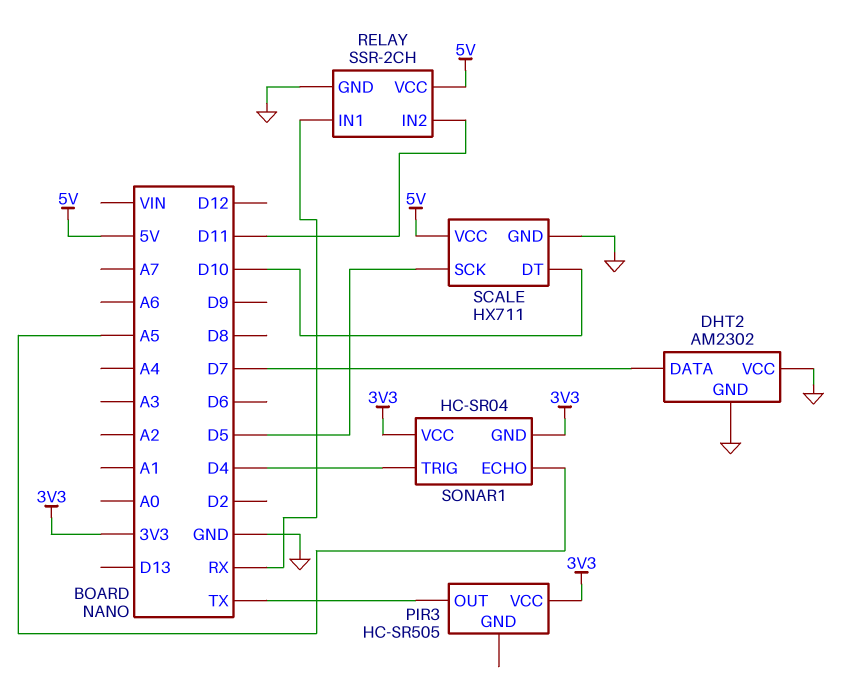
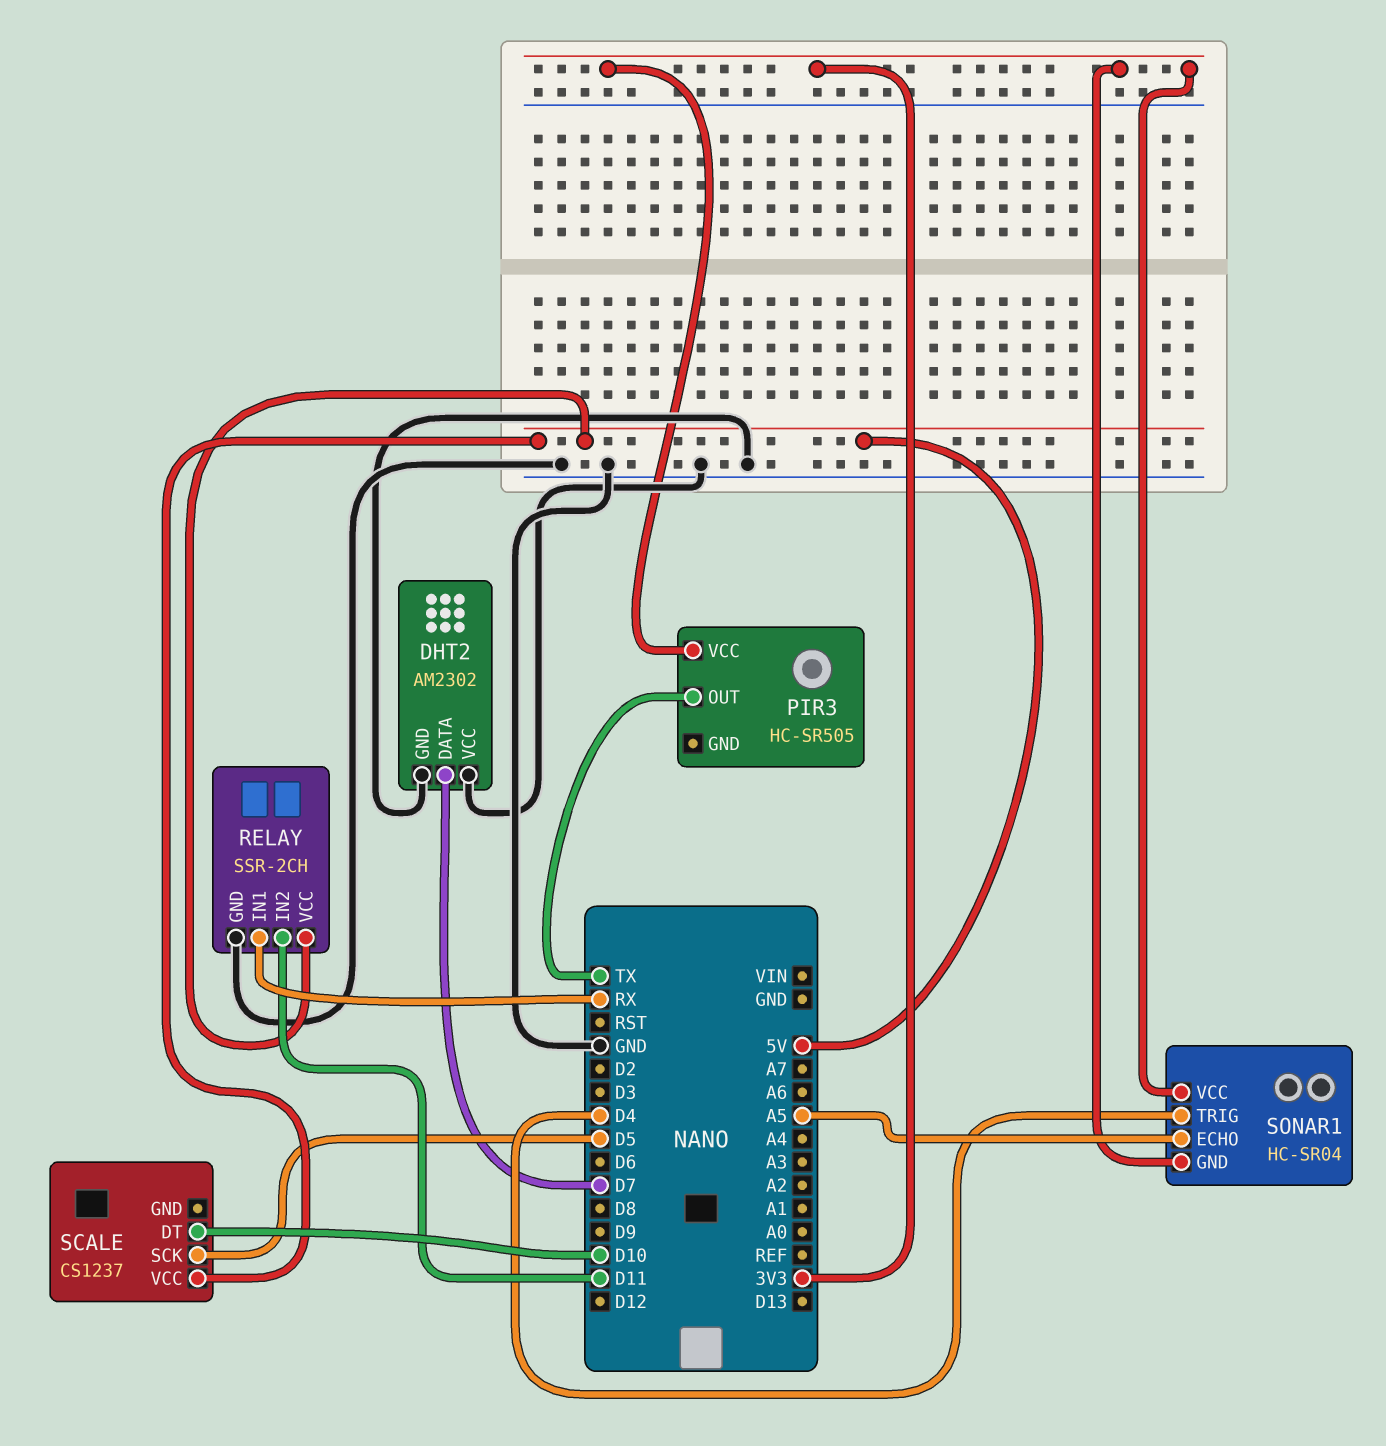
SCALE: HX711 -> CS1237
SCALE pin GND: GND -> none

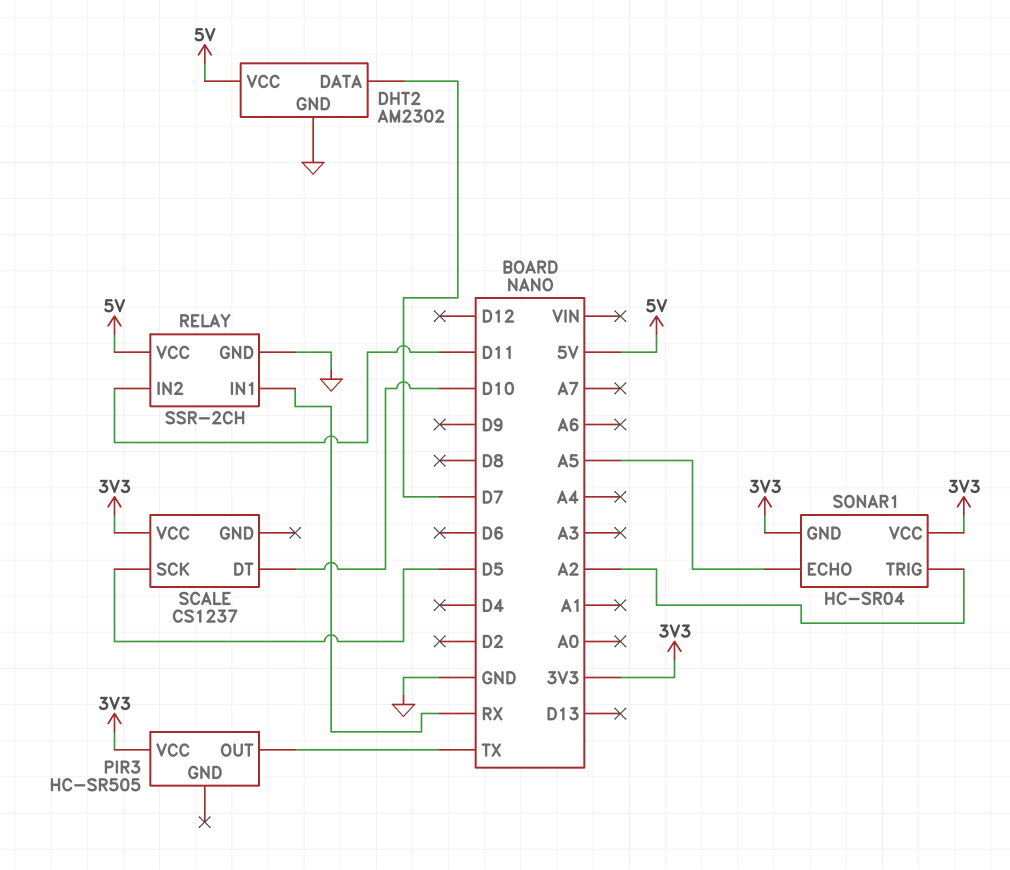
DHT2 pin VCC: GND -> 5V
SCALE pin VCC: 5V -> 3V3
SONAR1 pin TRIG: D4 -> A2

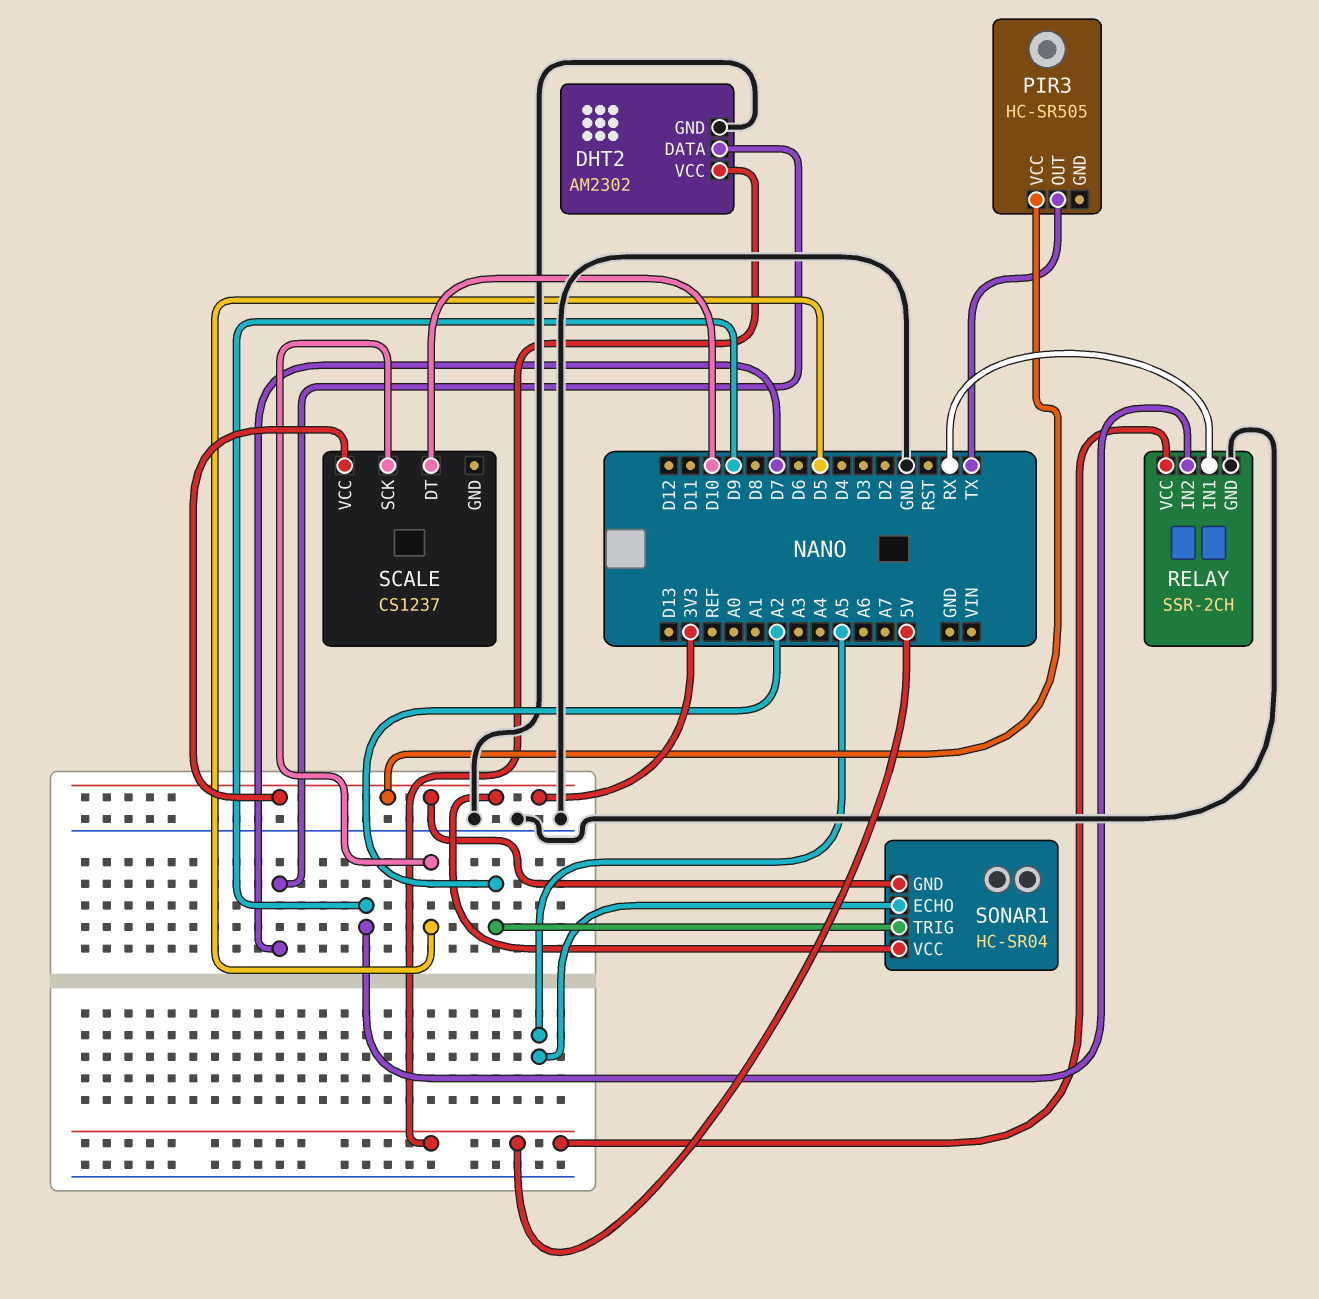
RELAY pin IN2: D11 -> D9

